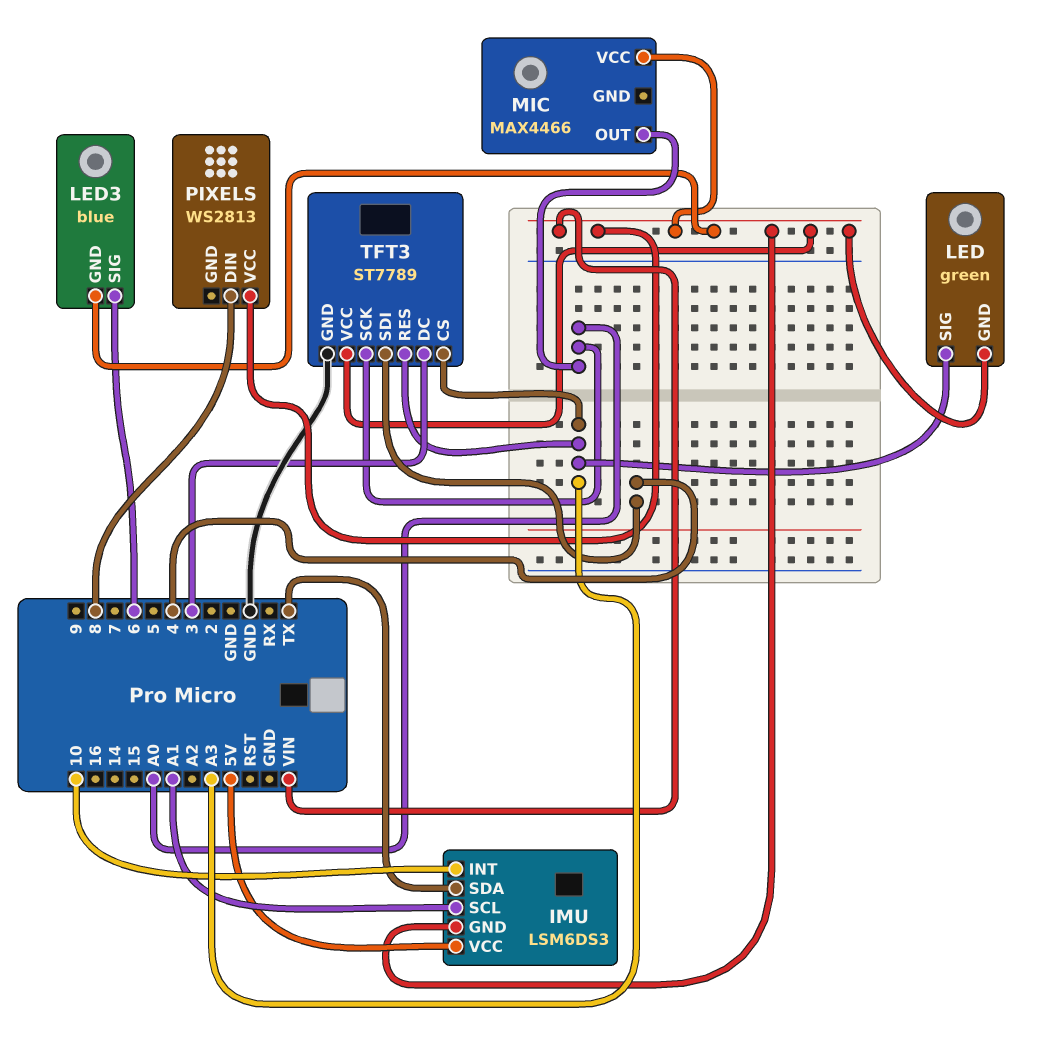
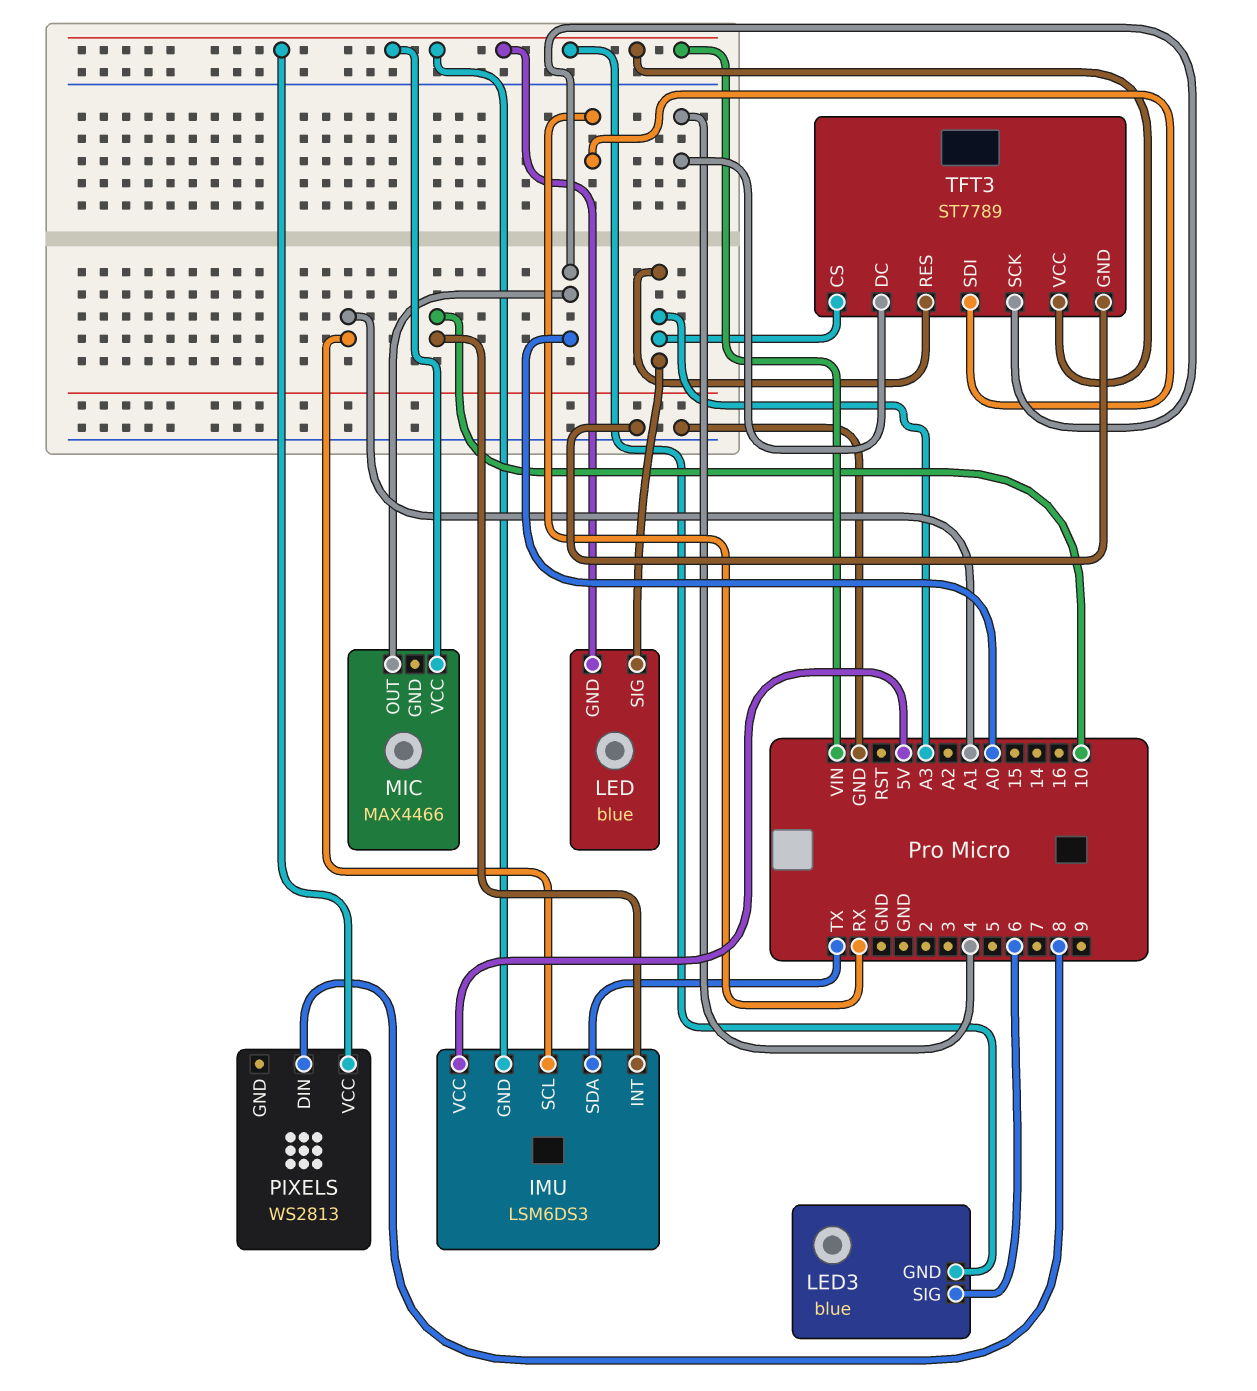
LED: green -> blue
TFT3 pin DC: 3 -> 4
TFT3 pin SDI: 4 -> RX

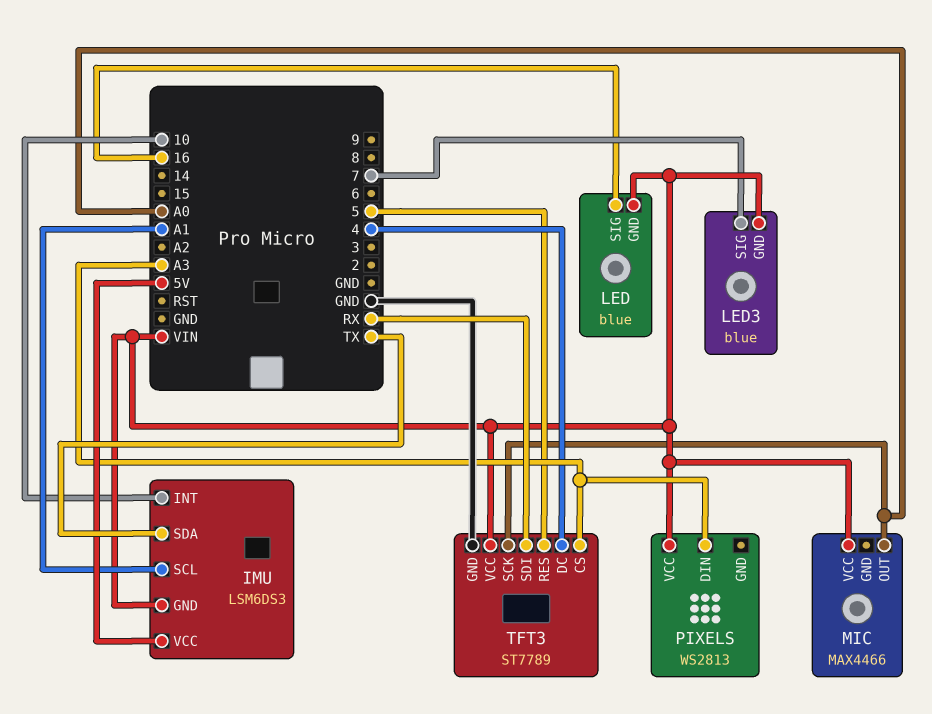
LED pin SIG: A3 -> 16
LED3 pin SIG: 6 -> 7
PIXELS pin DIN: 8 -> A3
TFT3 pin RES: A3 -> 5

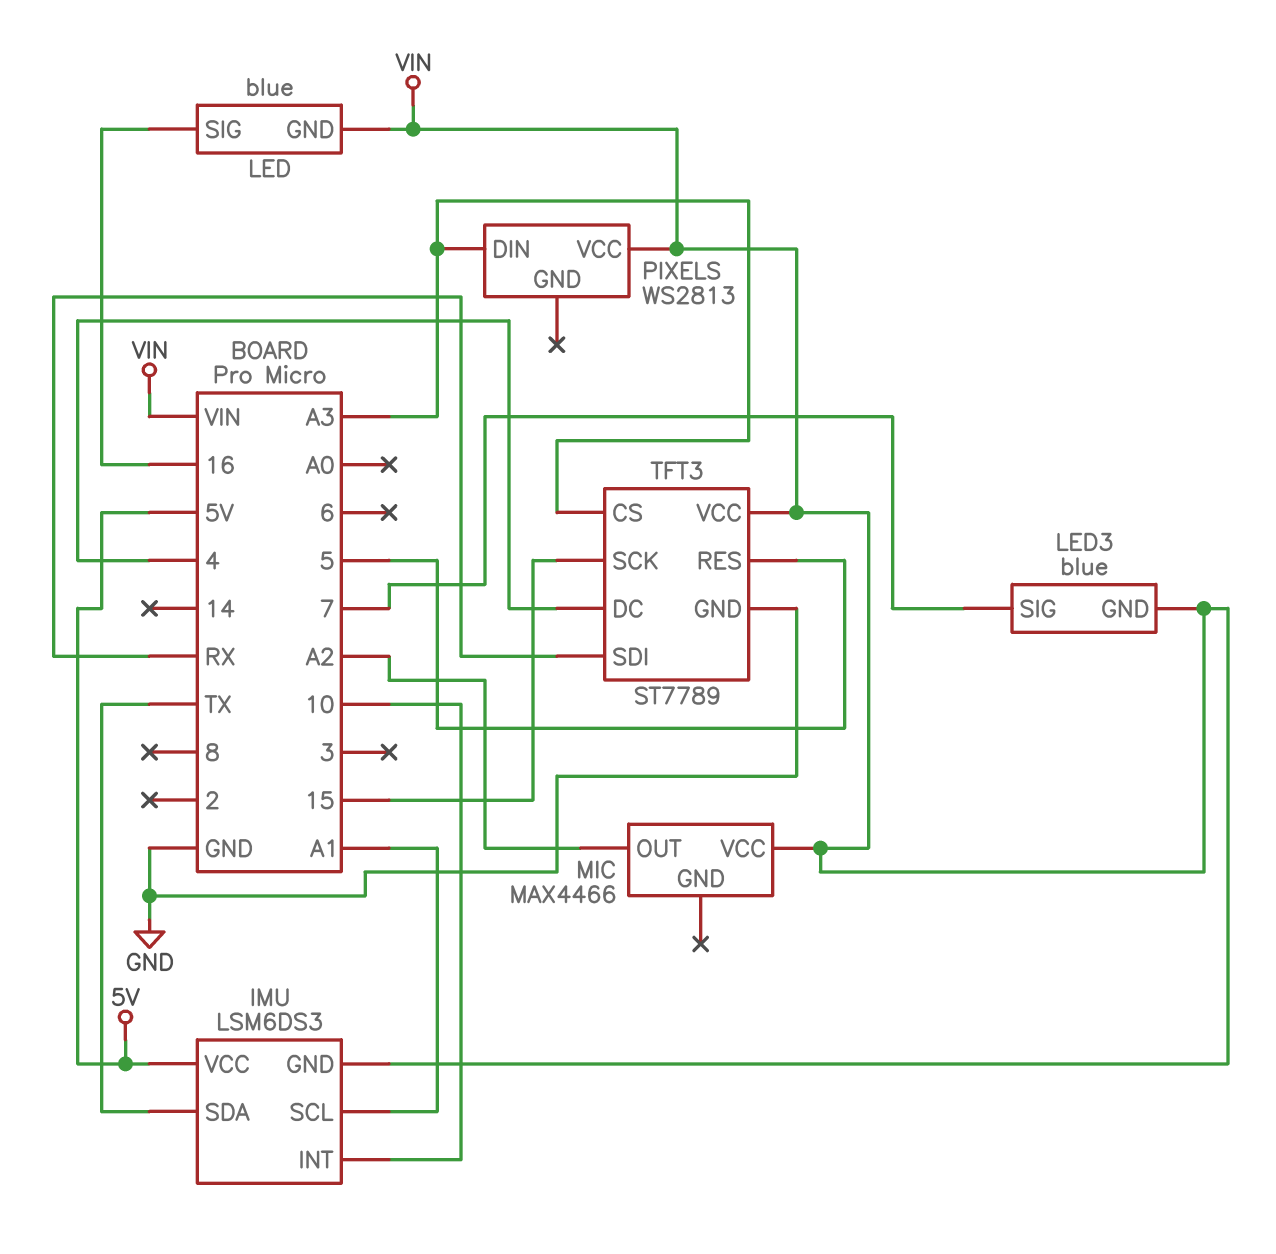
MIC pin OUT: A0 -> A2
TFT3 pin SCK: A0 -> 15

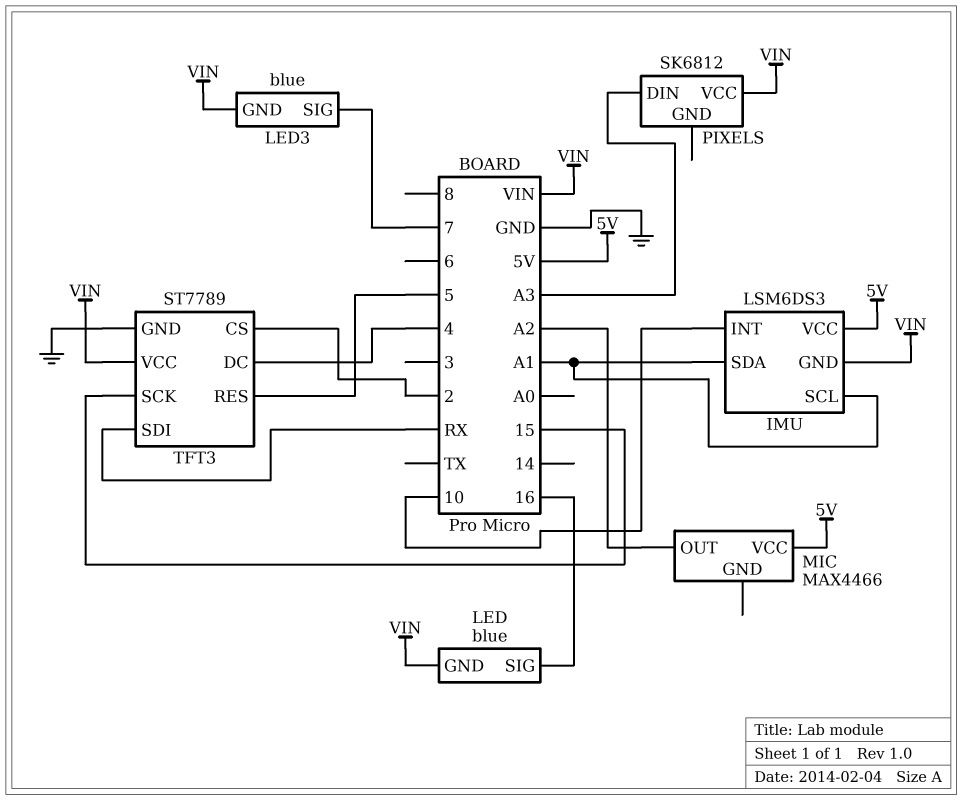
IMU pin SDA: TX -> A1
MIC pin VCC: VIN -> 5V
PIXELS: WS2813 -> SK6812
TFT3 pin CS: A3 -> 2

